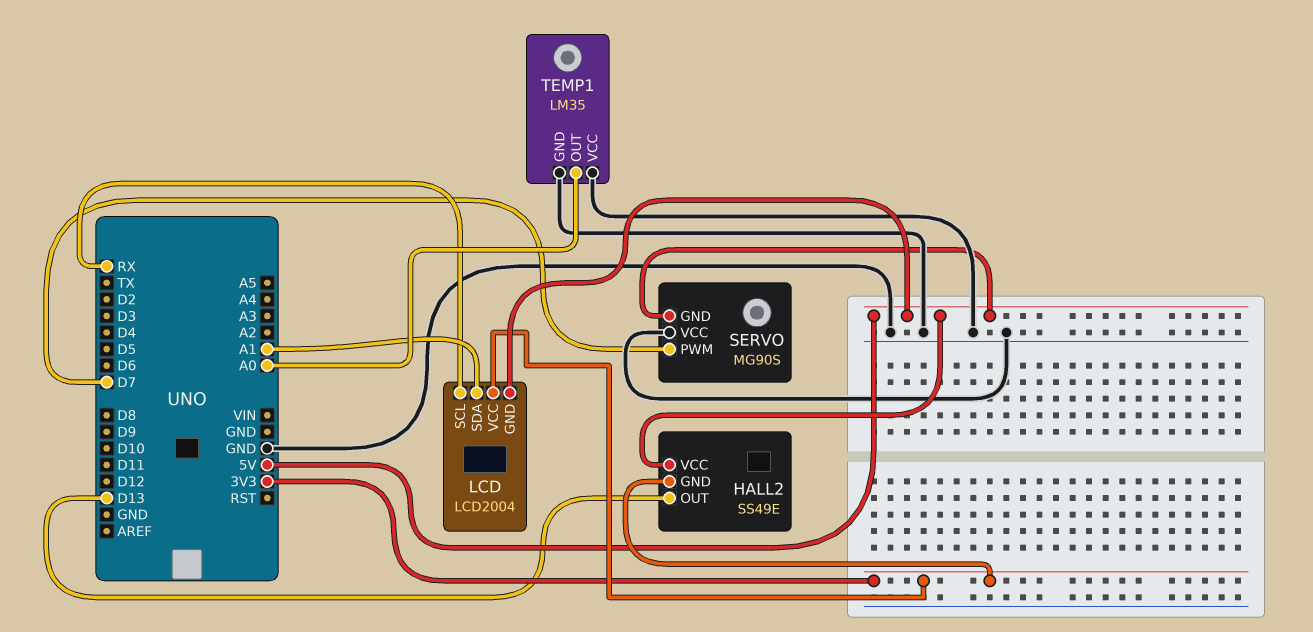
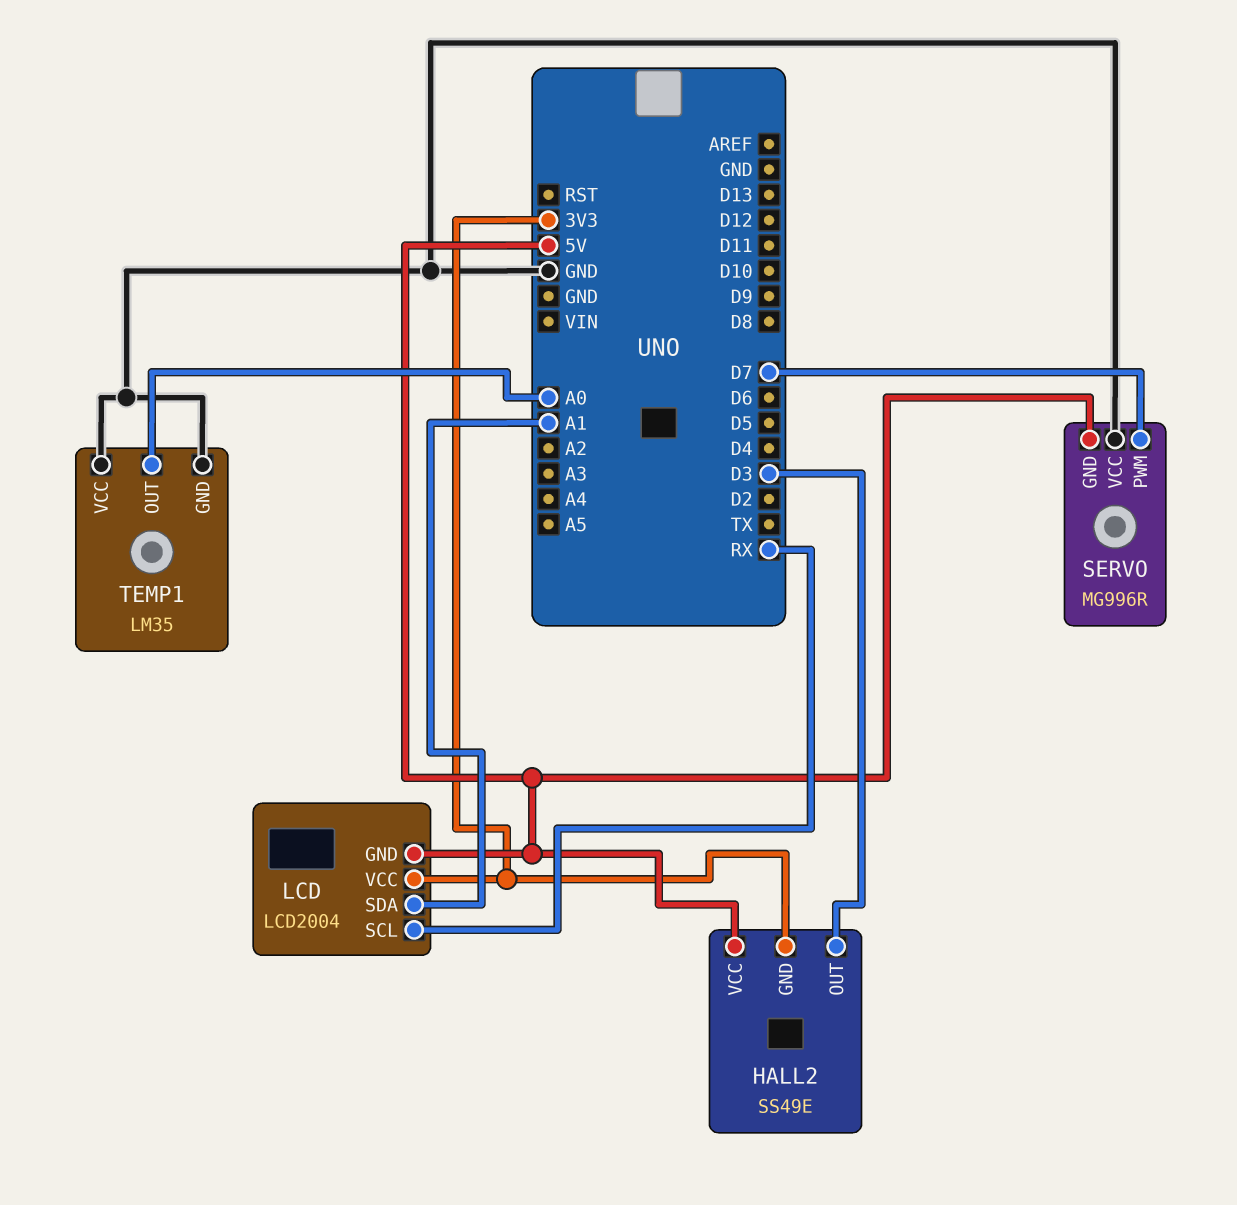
HALL2 pin OUT: D13 -> D3
SERVO: MG90S -> MG996R

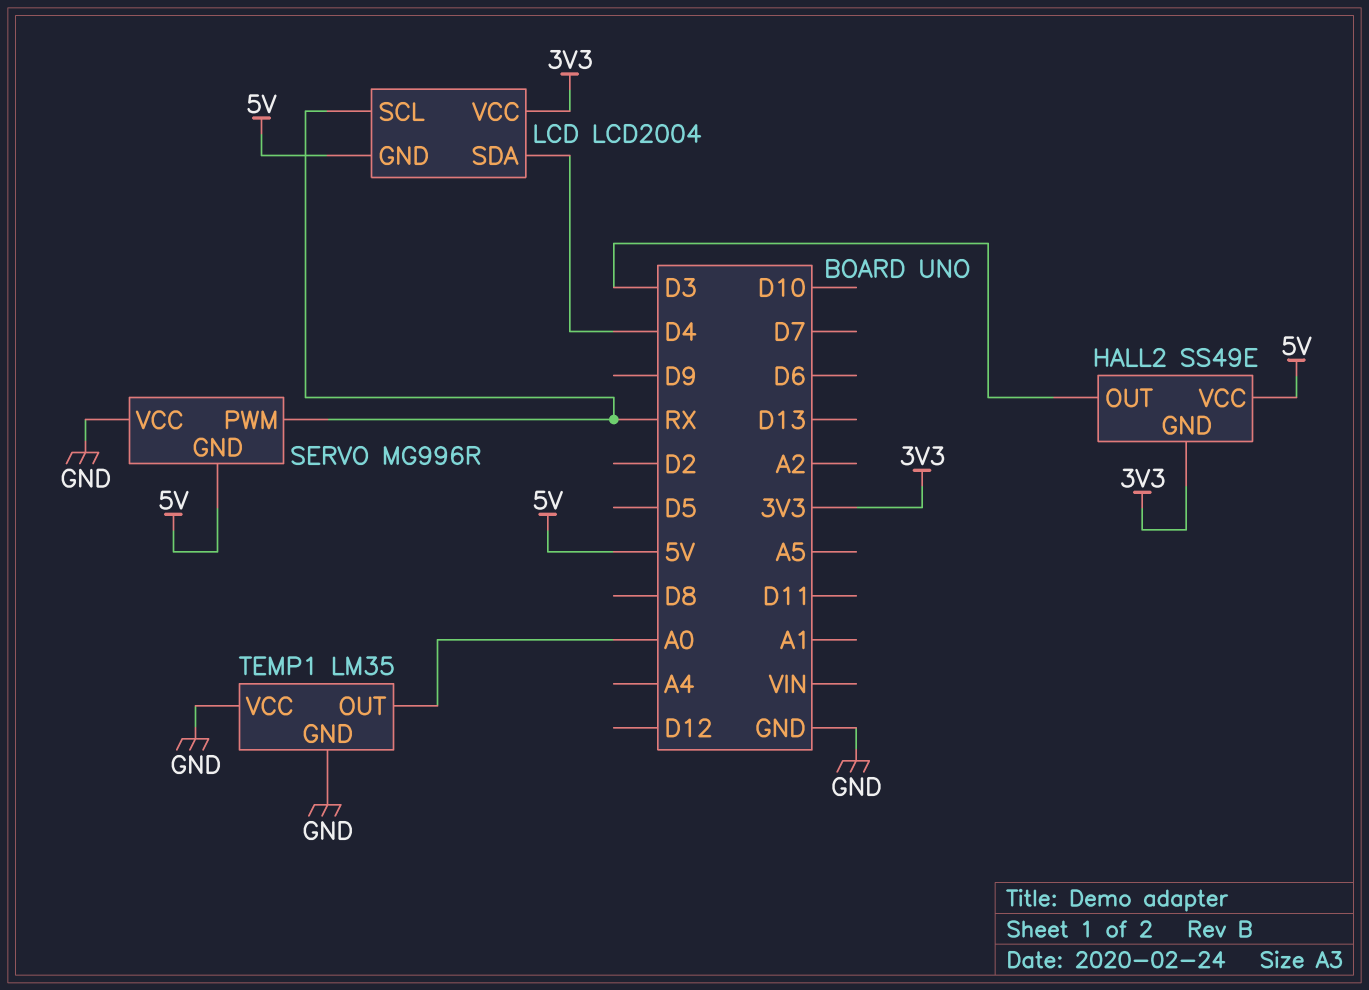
LCD pin SDA: A1 -> D4
SERVO pin PWM: D7 -> RX

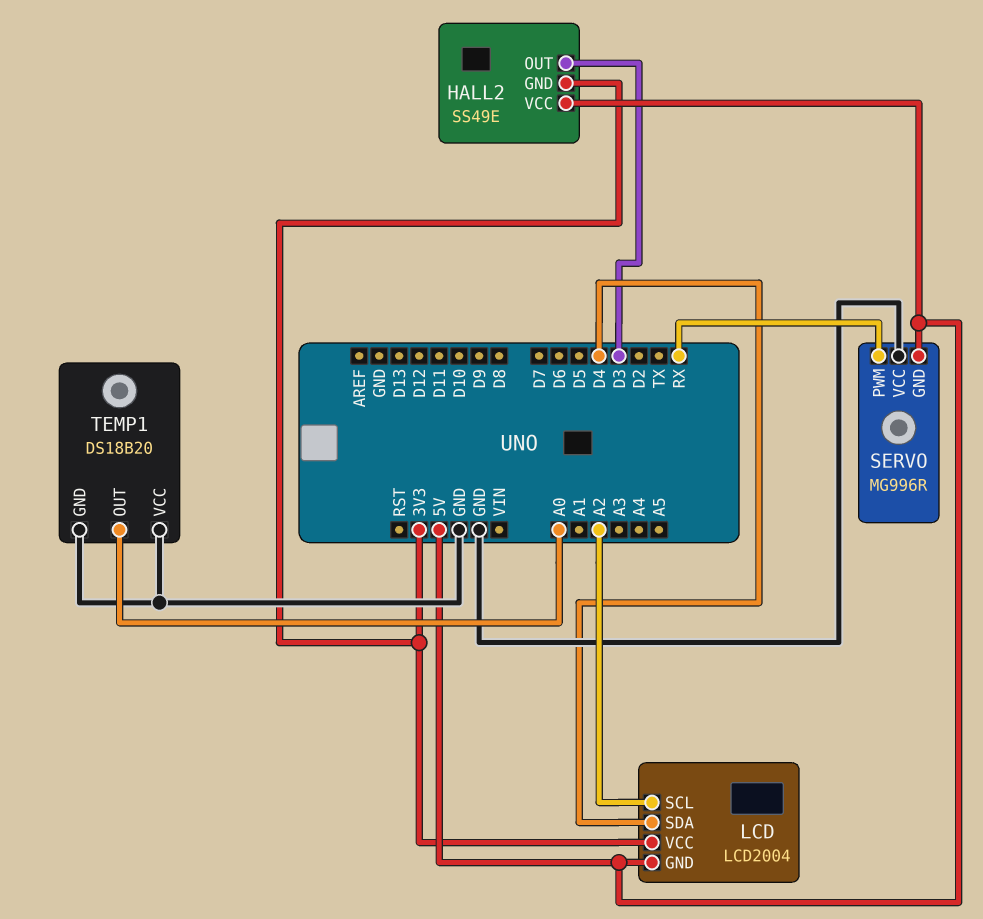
LCD pin SCL: RX -> A2
TEMP1: LM35 -> DS18B20

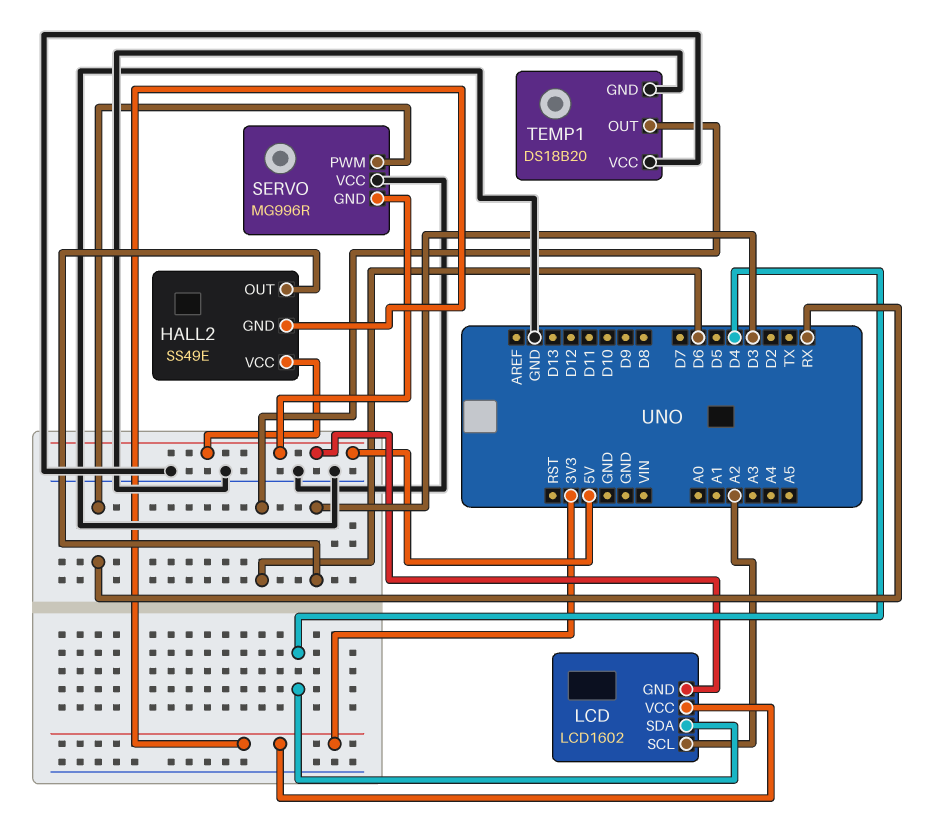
LCD: LCD2004 -> LCD1602
TEMP1 pin OUT: A0 -> D6

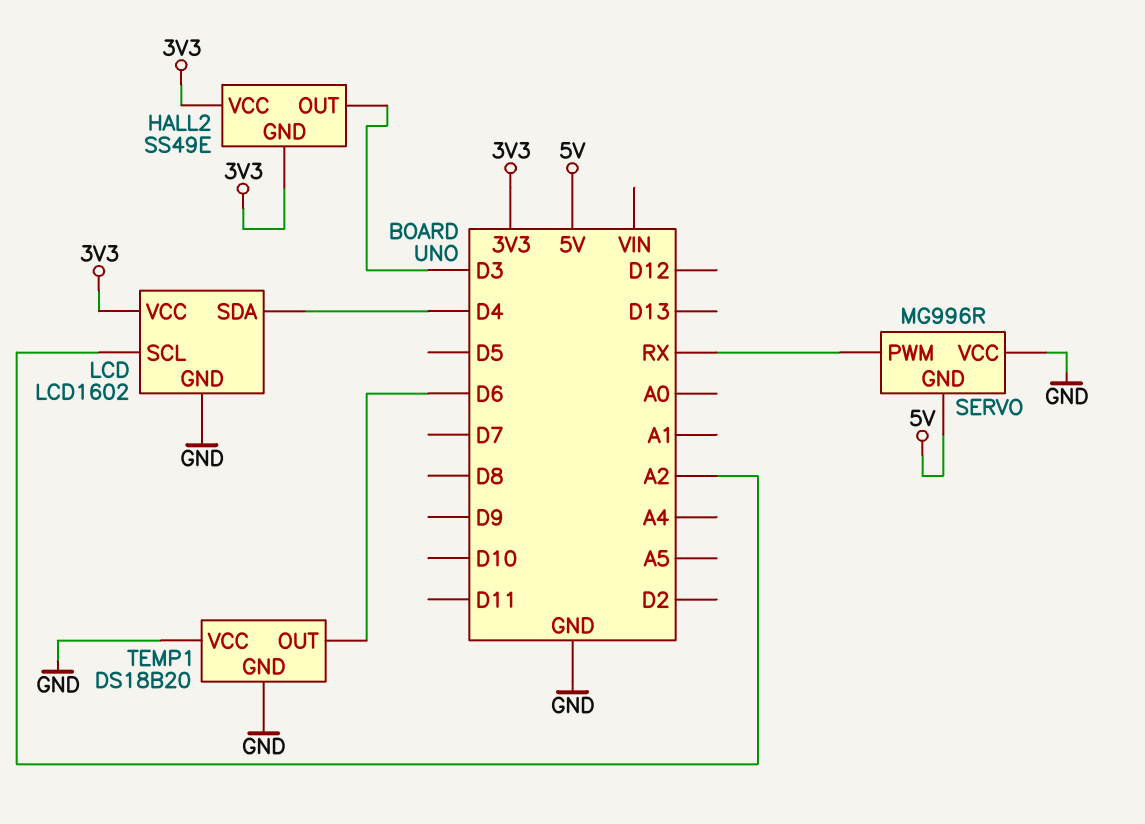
HALL2 pin VCC: 5V -> 3V3
LCD pin GND: 5V -> GND

